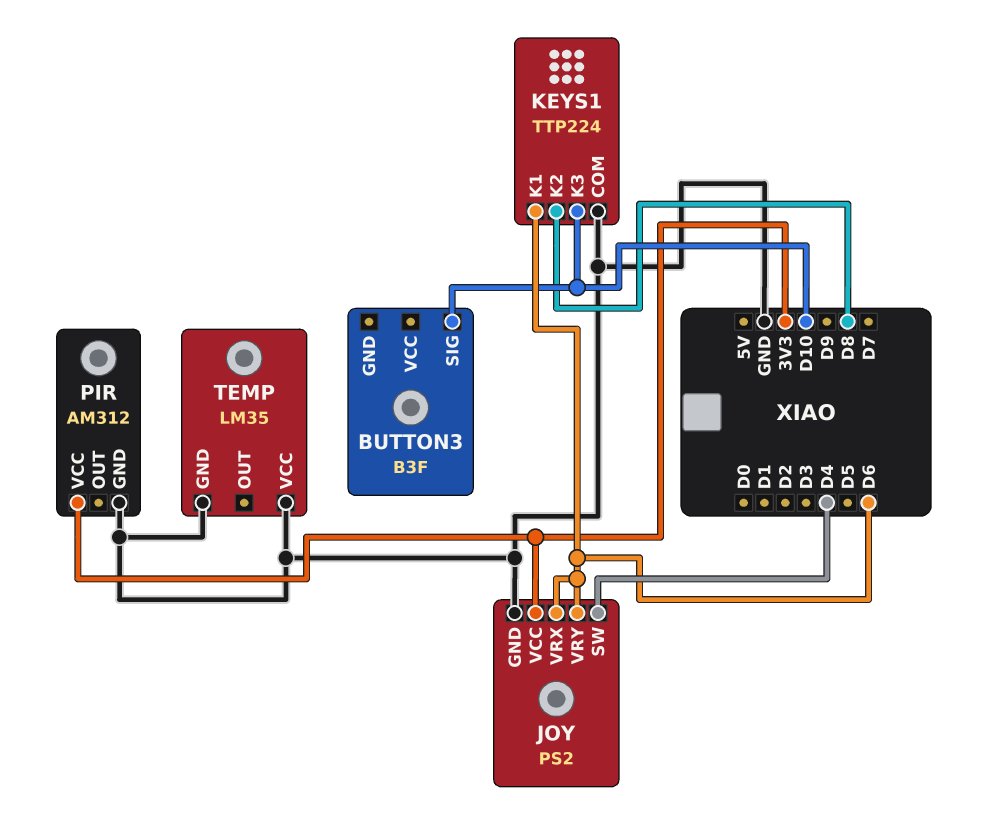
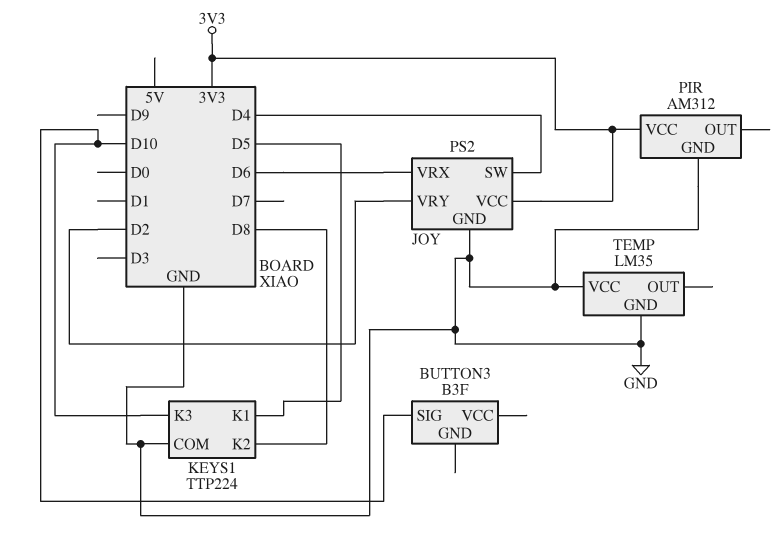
JOY pin VRY: D6 -> D2
KEYS1 pin K1: D6 -> D5

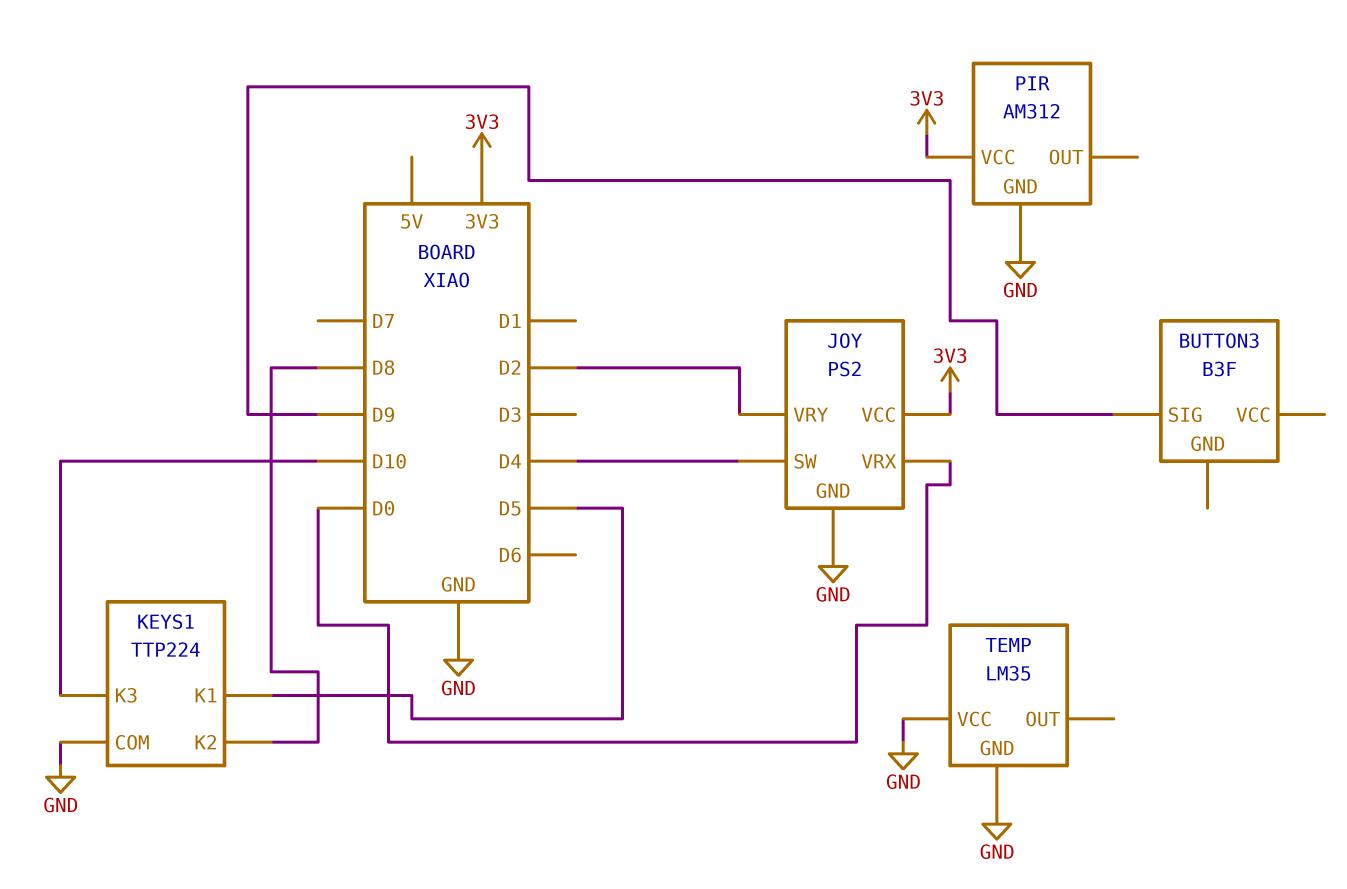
BUTTON3 pin SIG: D10 -> D9
JOY pin VRX: D6 -> D0

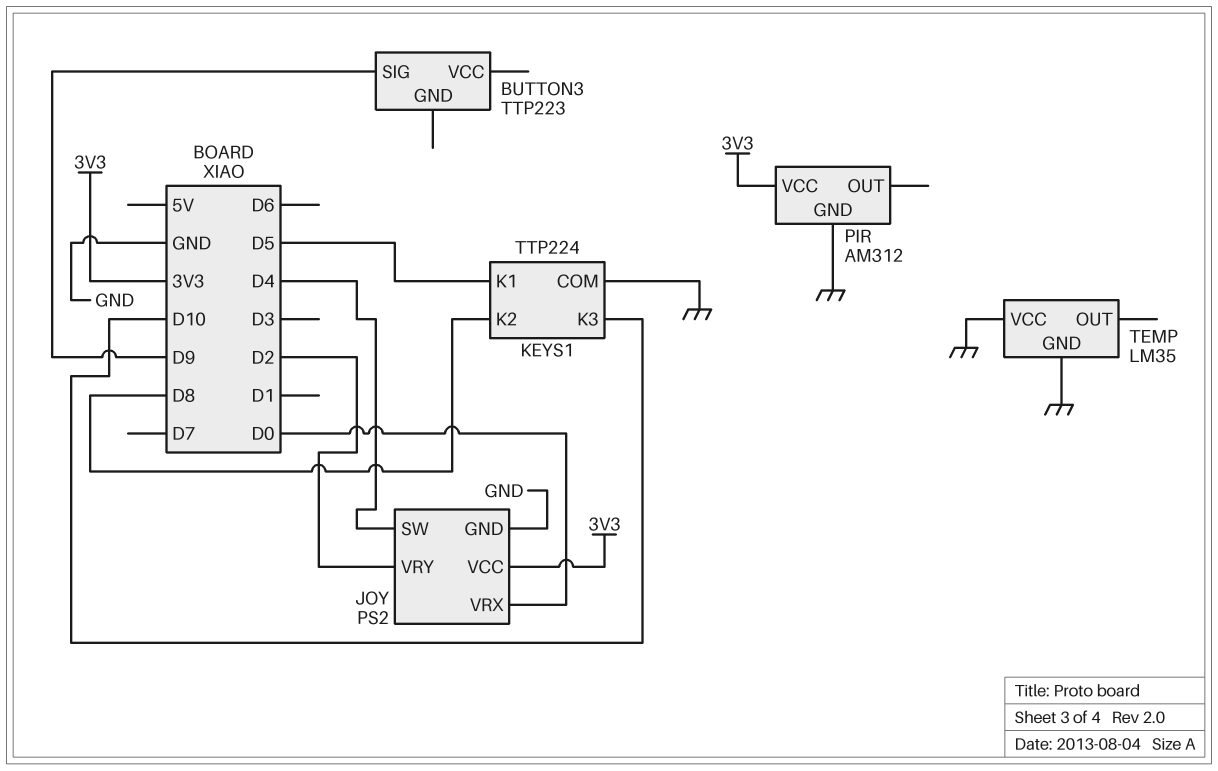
BUTTON3: B3F -> TTP223

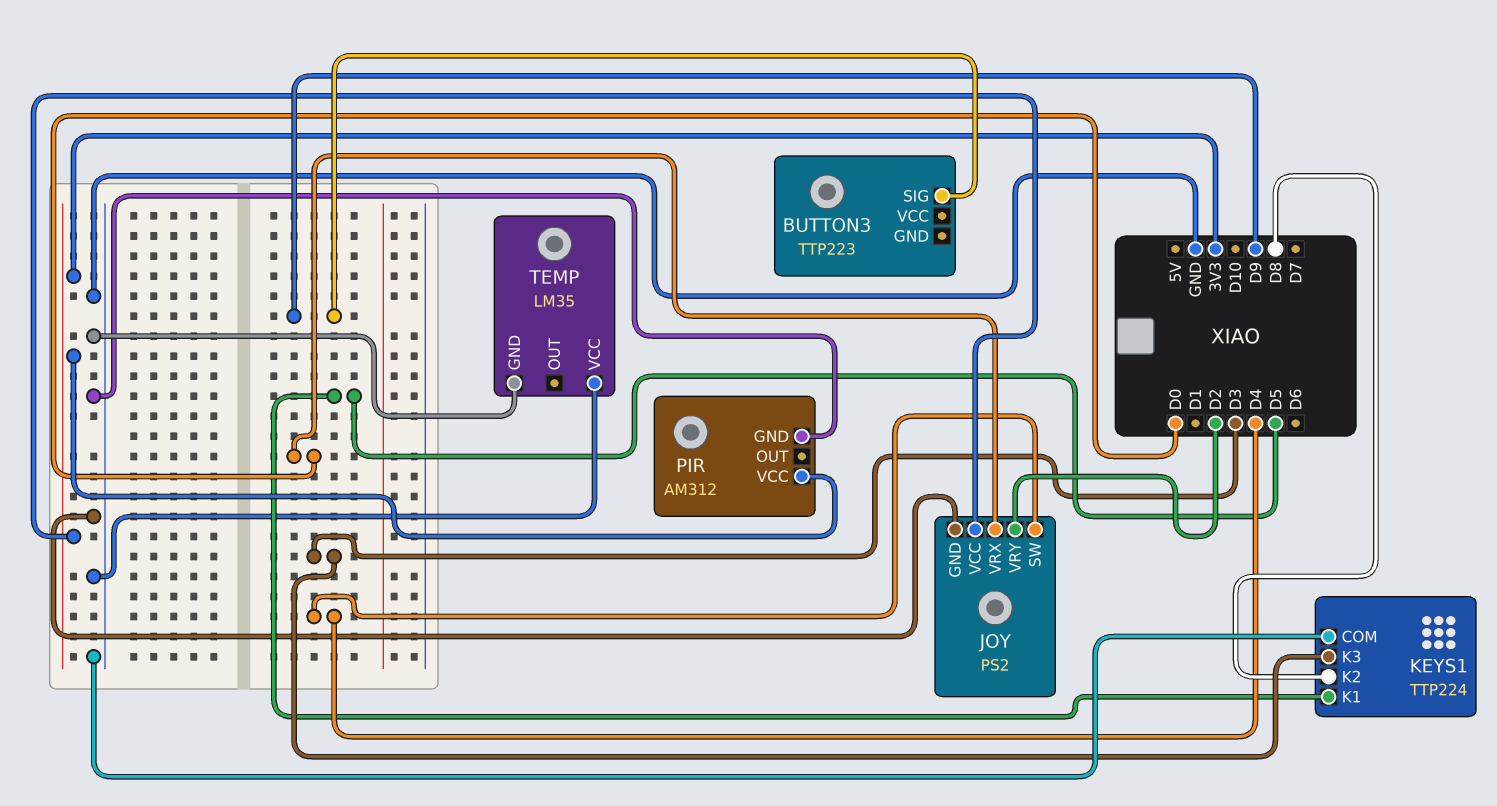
KEYS1 pin K3: D10 -> D3

